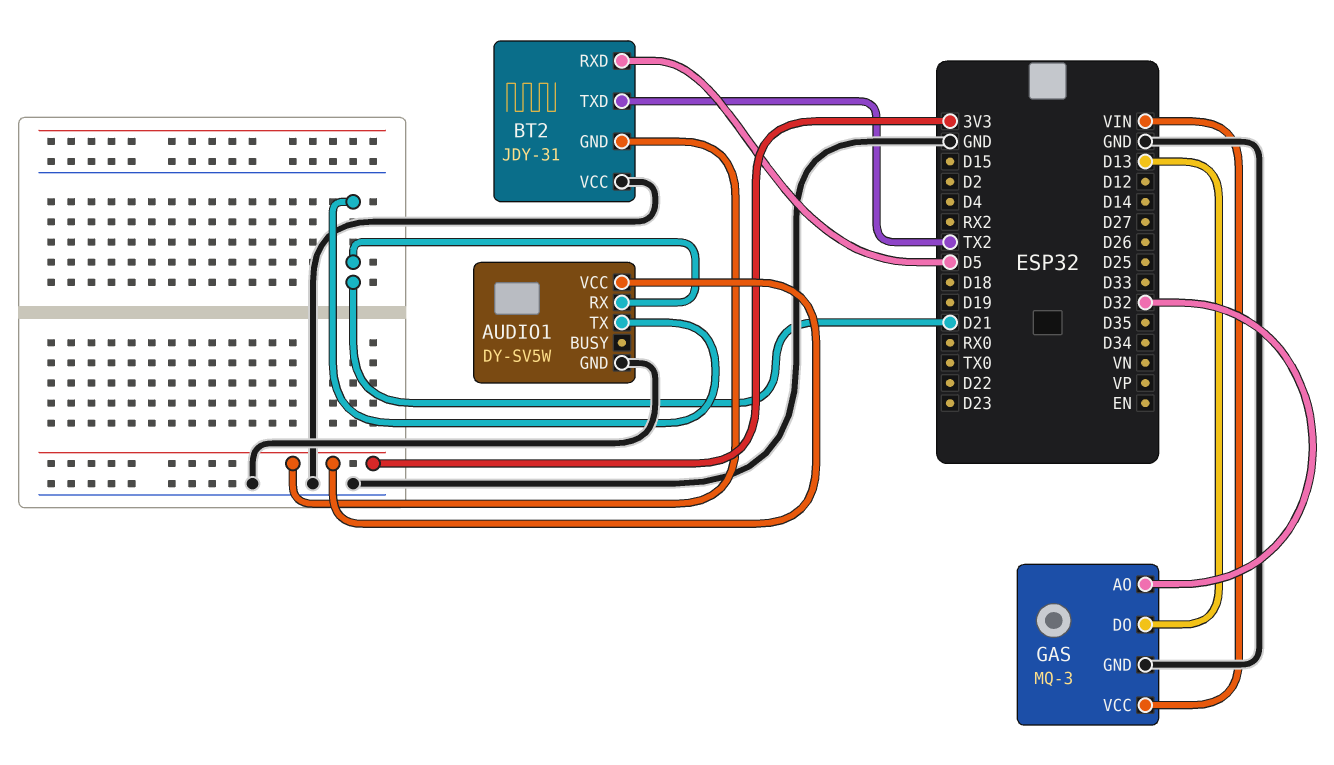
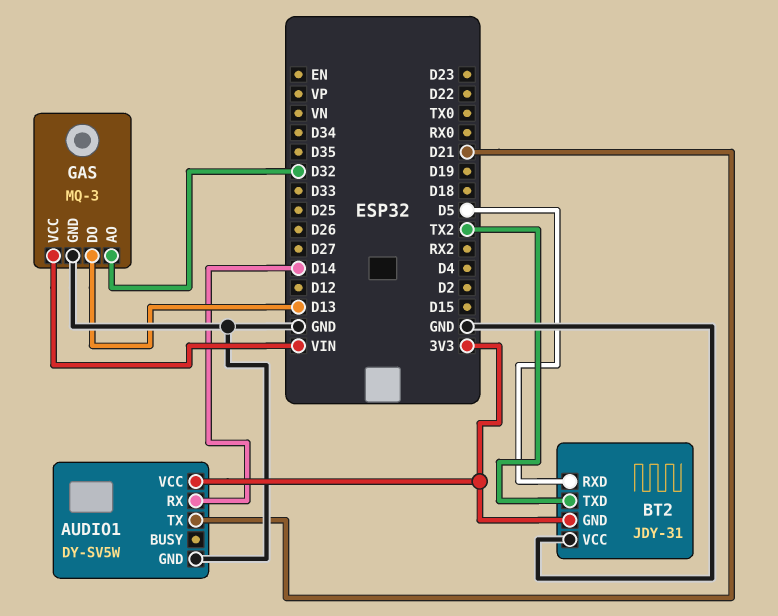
AUDIO1 pin RX: D21 -> D14

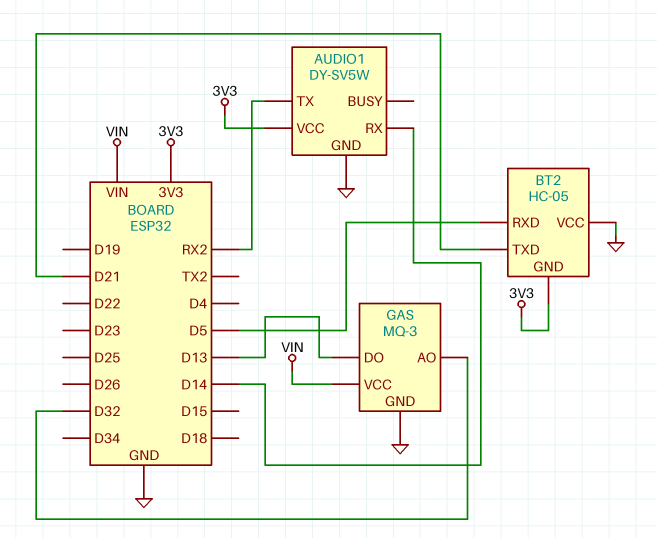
AUDIO1 pin TX: D21 -> RX2
BT2: JDY-31 -> HC-05
BT2 pin TXD: TX2 -> D21

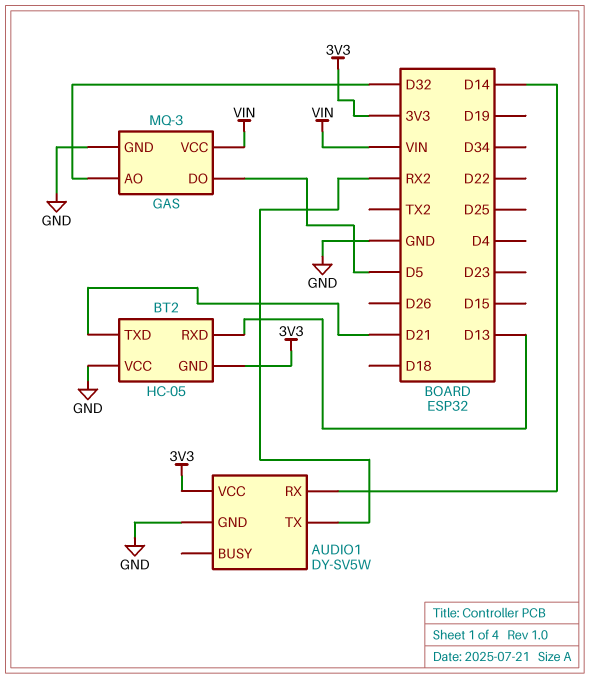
BT2 pin RXD: D5 -> D13
GAS pin DO: D13 -> D5

